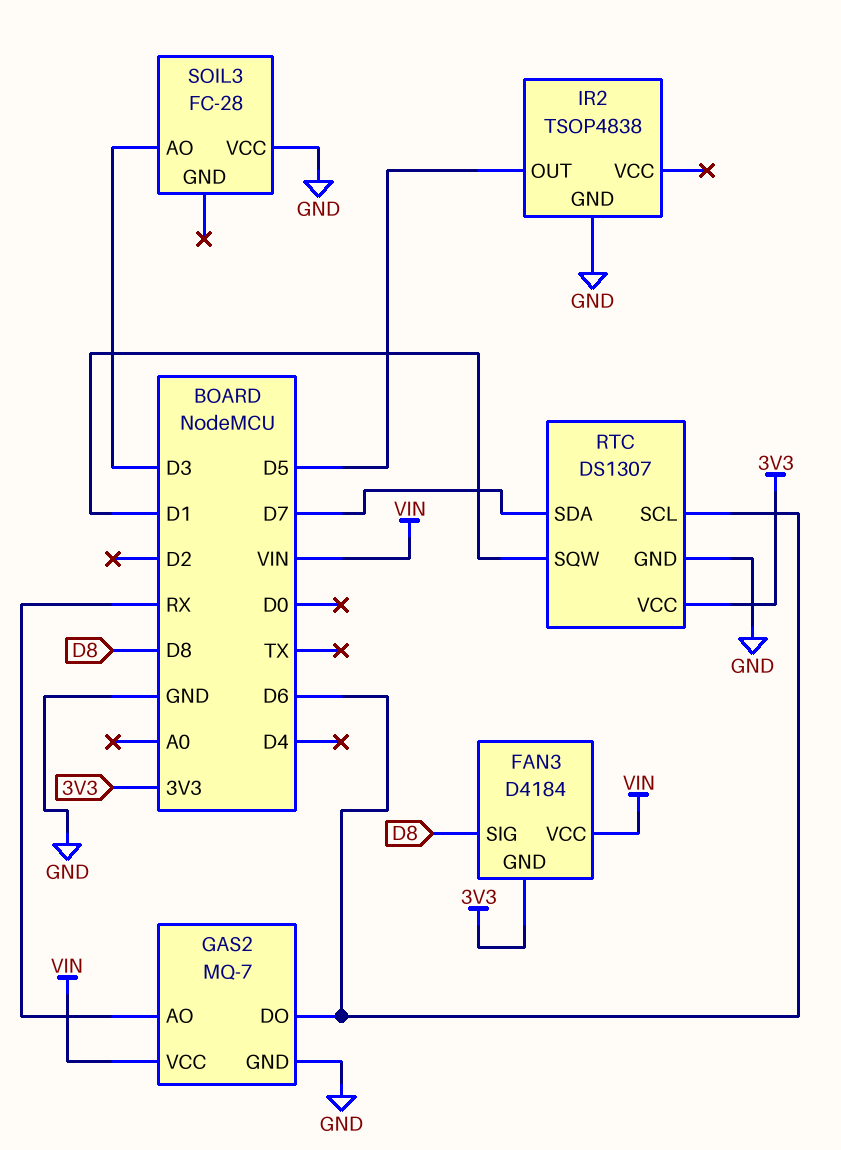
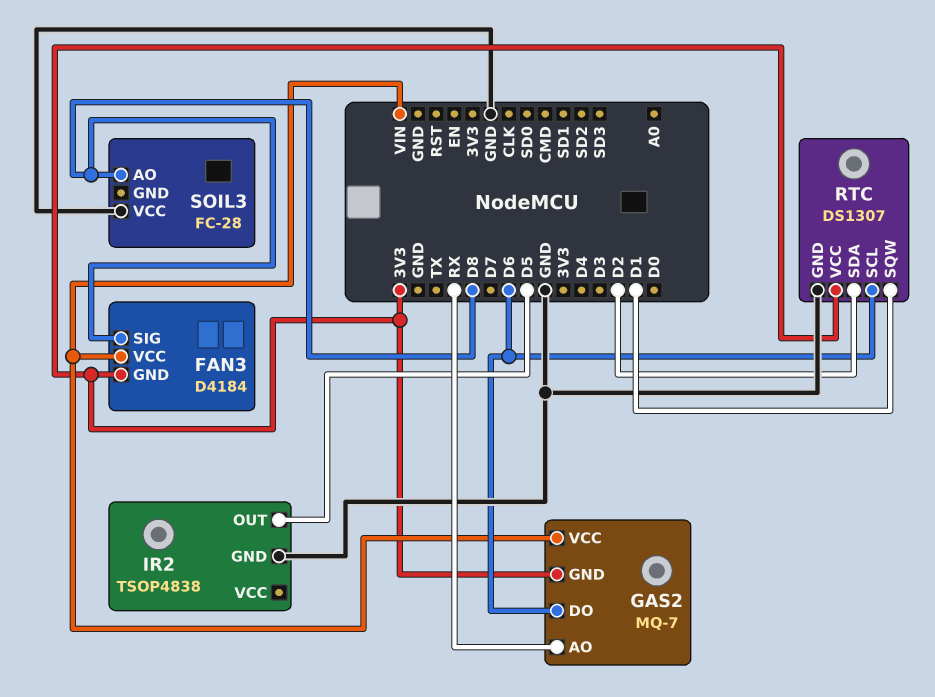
GAS2 pin GND: GND -> 3V3
RTC pin SDA: D7 -> D2
SOIL3 pin AO: D3 -> D8

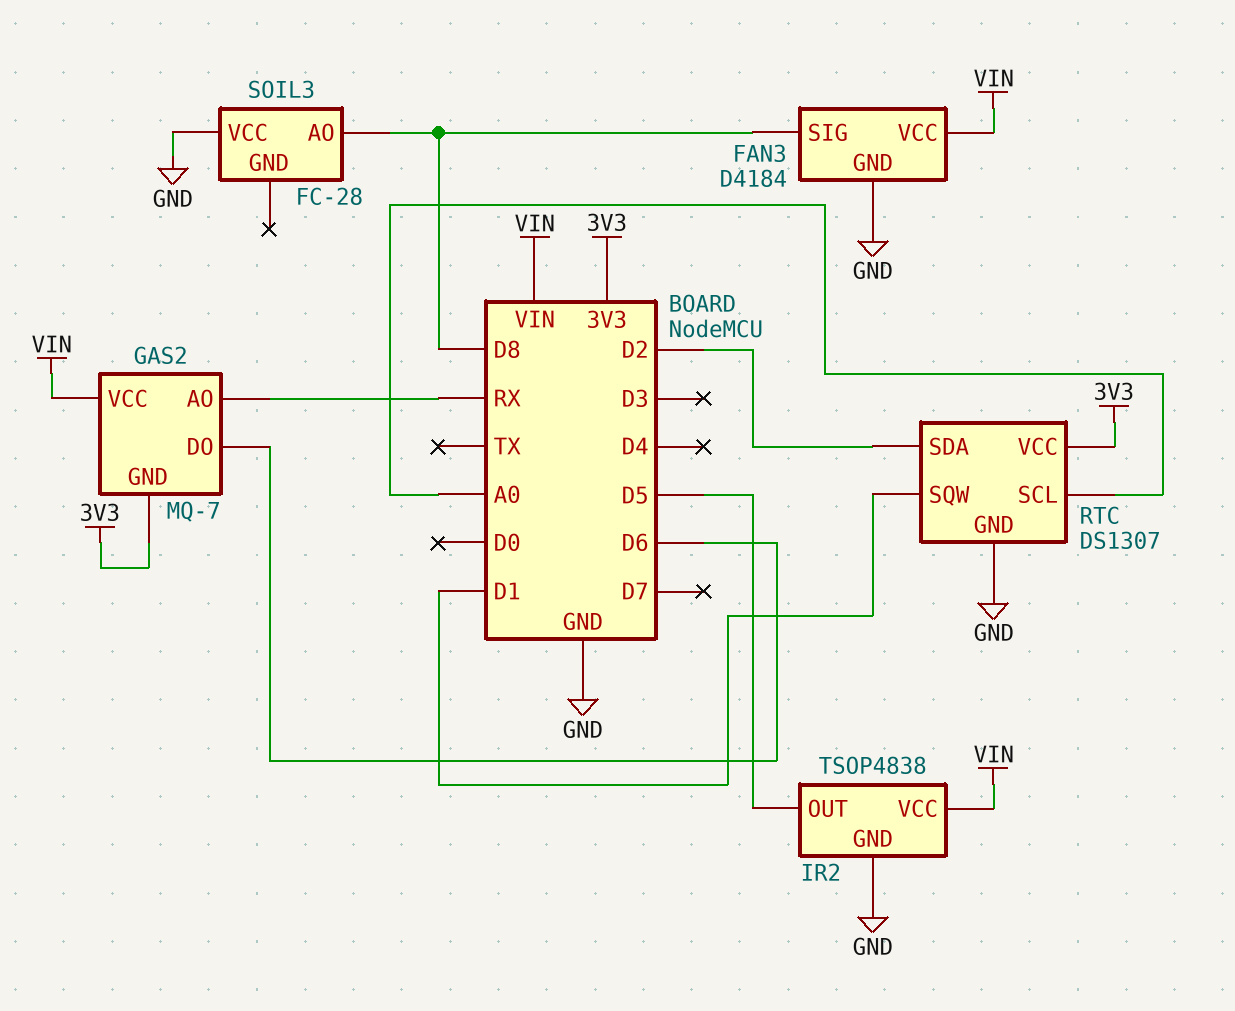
FAN3 pin GND: 3V3 -> GND
IR2 pin VCC: none -> VIN
RTC pin SCL: D6 -> A0

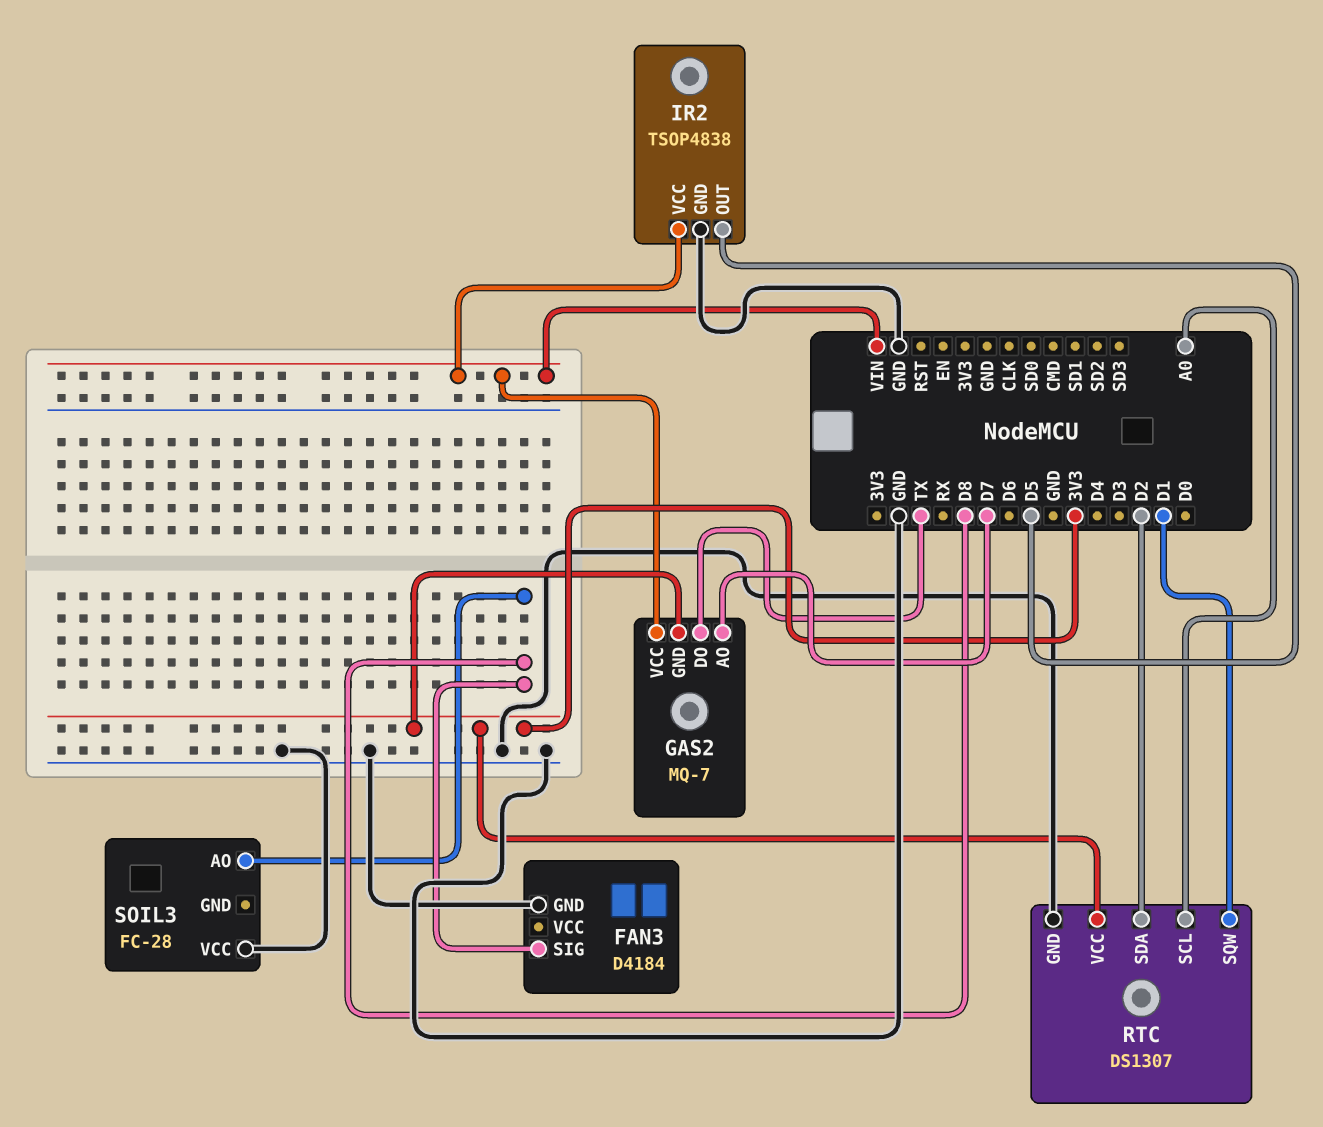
FAN3 pin VCC: VIN -> none
GAS2 pin AO: RX -> D7
GAS2 pin DO: D6 -> TX

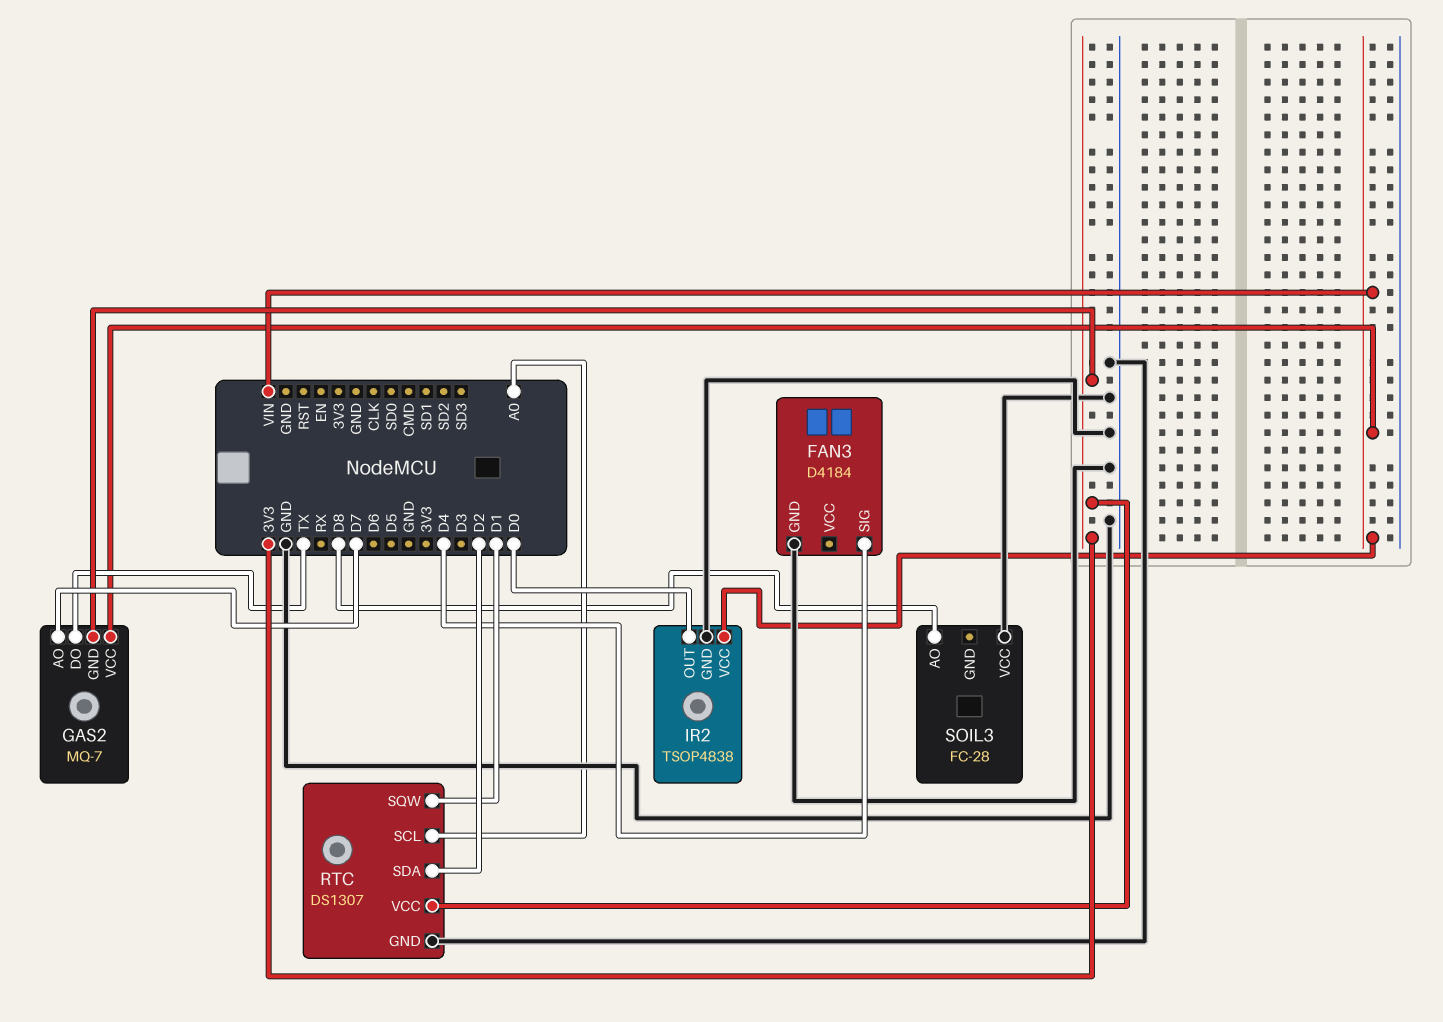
FAN3 pin SIG: D8 -> D4
IR2 pin OUT: D5 -> D0

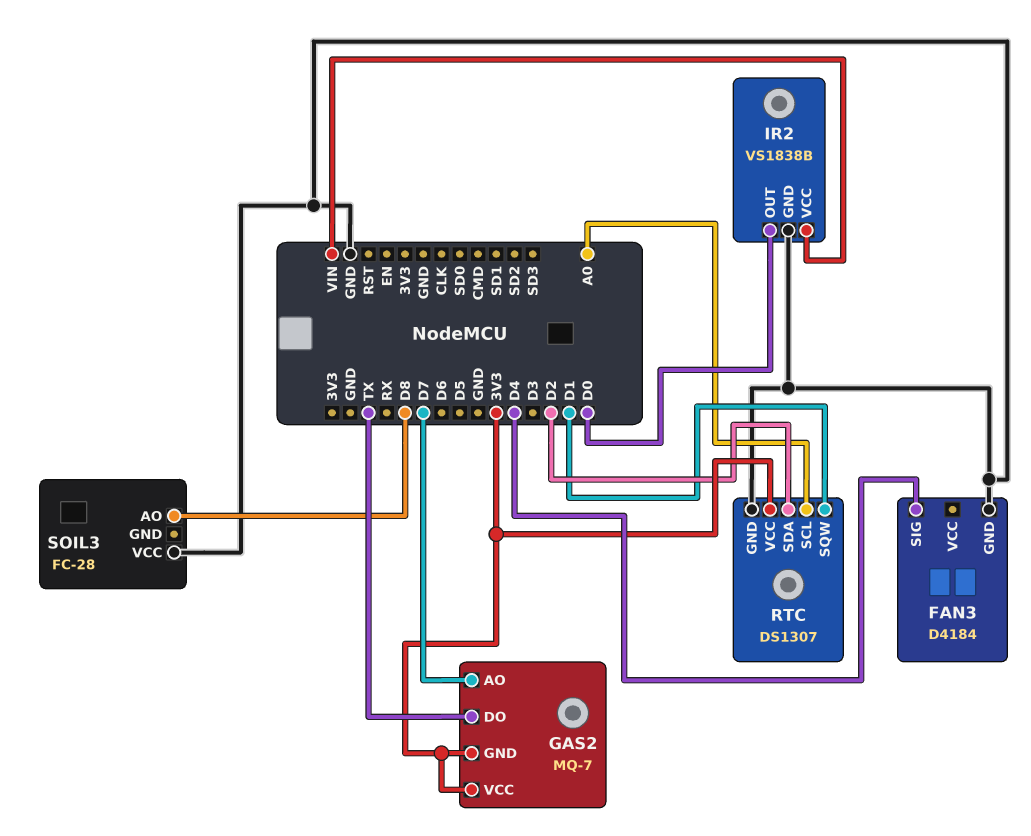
GAS2 pin VCC: VIN -> 3V3
IR2: TSOP4838 -> VS1838B

